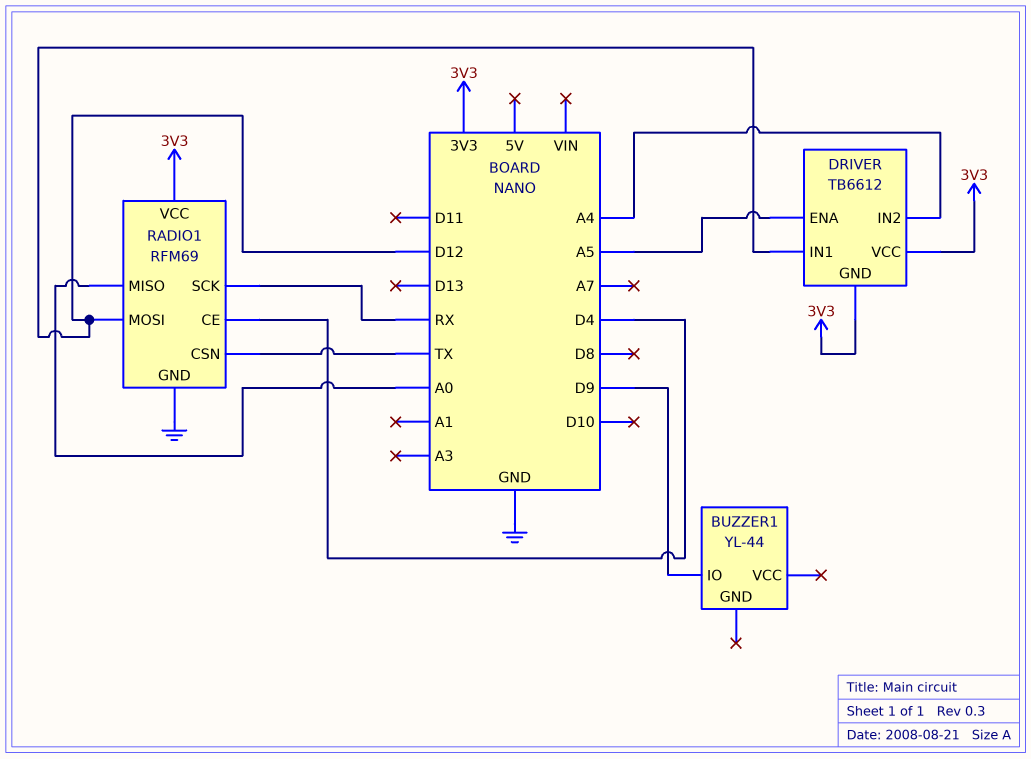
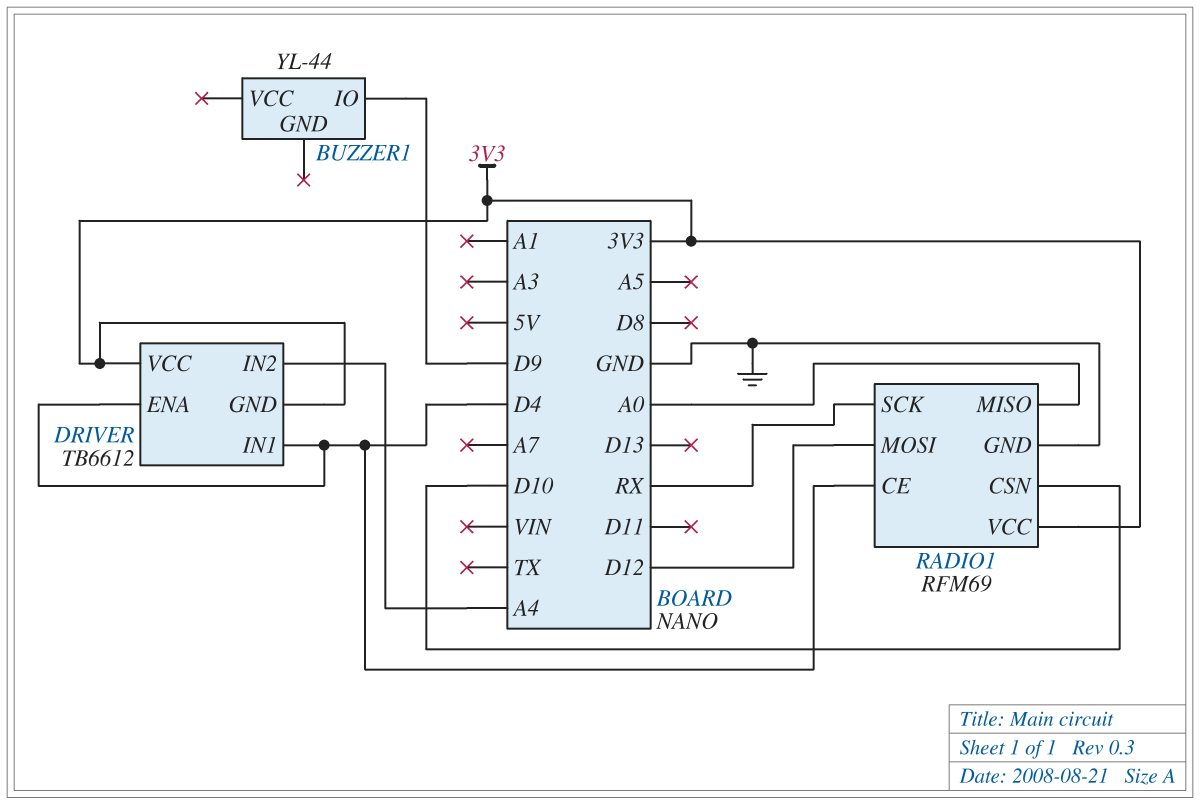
DRIVER pin ENA: A5 -> D4
DRIVER pin IN1: D12 -> D4
RADIO1 pin CSN: TX -> D10

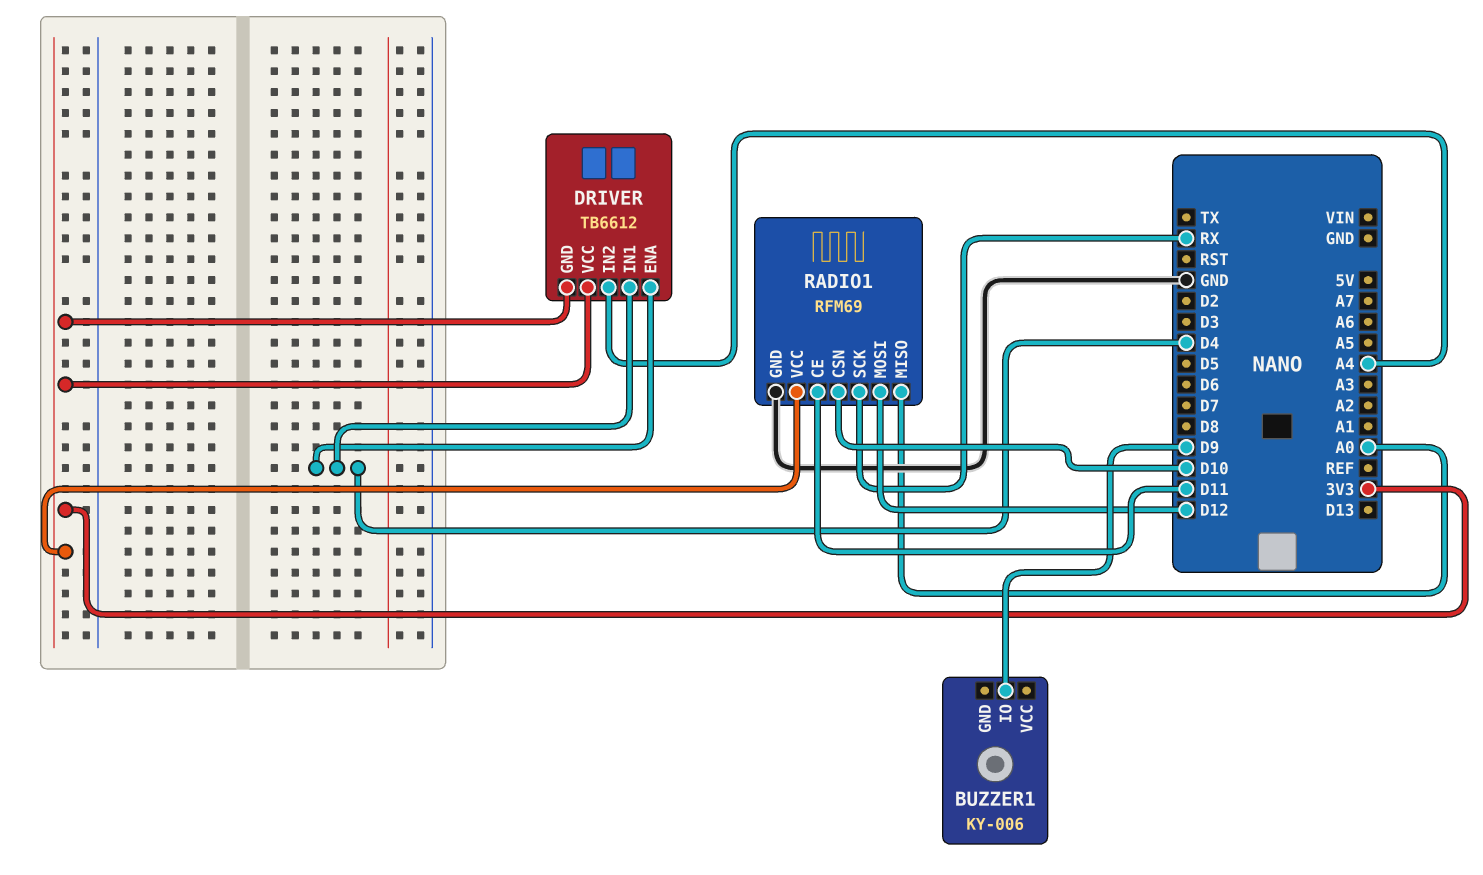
BUZZER1: YL-44 -> KY-006
RADIO1 pin CE: D4 -> D11

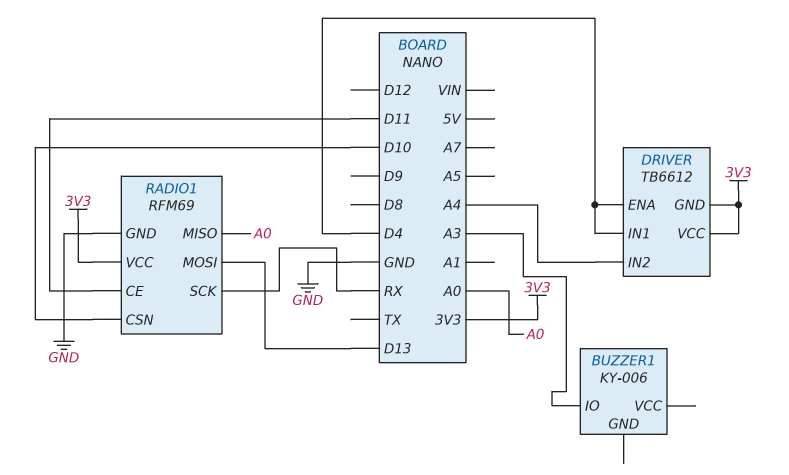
BUZZER1 pin IO: D9 -> A3
RADIO1 pin MOSI: D12 -> D13

